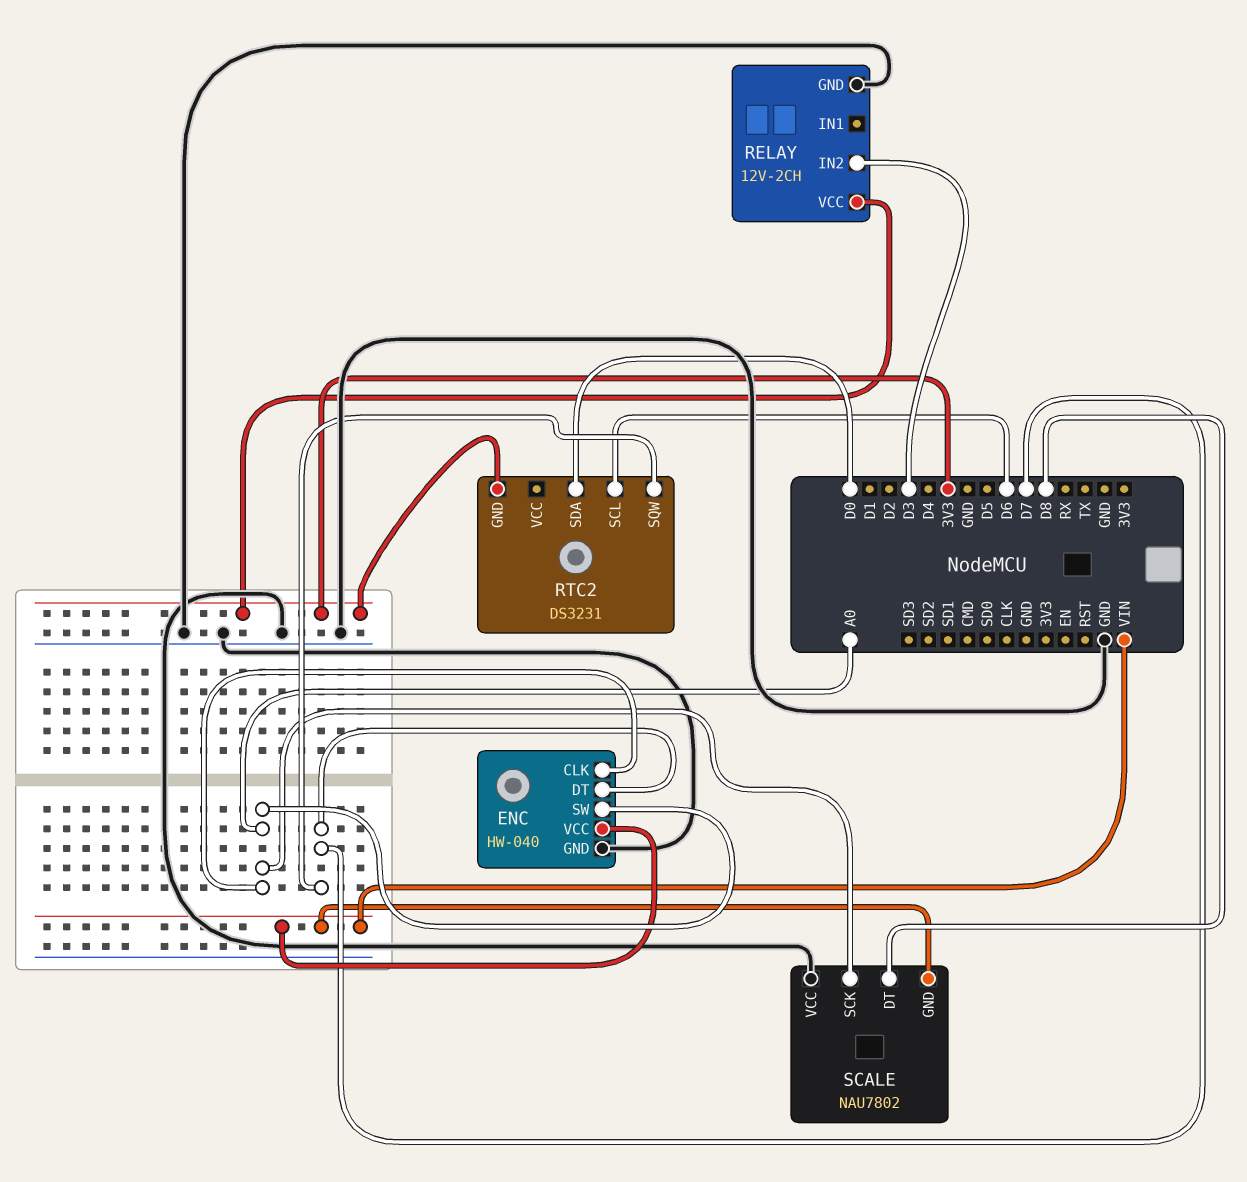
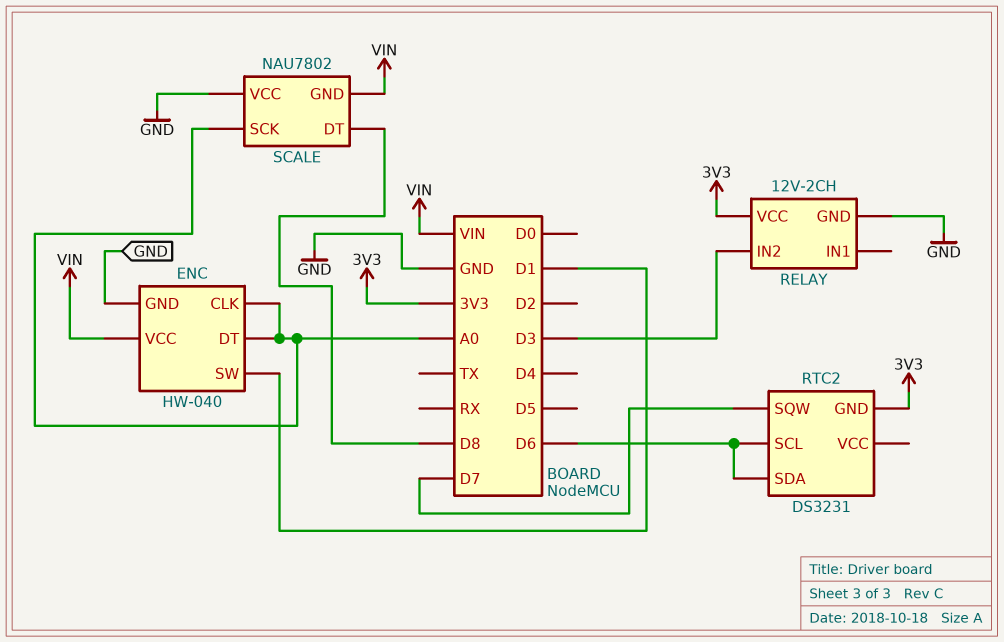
ENC pin DT: D7 -> A0
ENC pin SW: A0 -> D1
RTC2 pin SDA: D0 -> D6

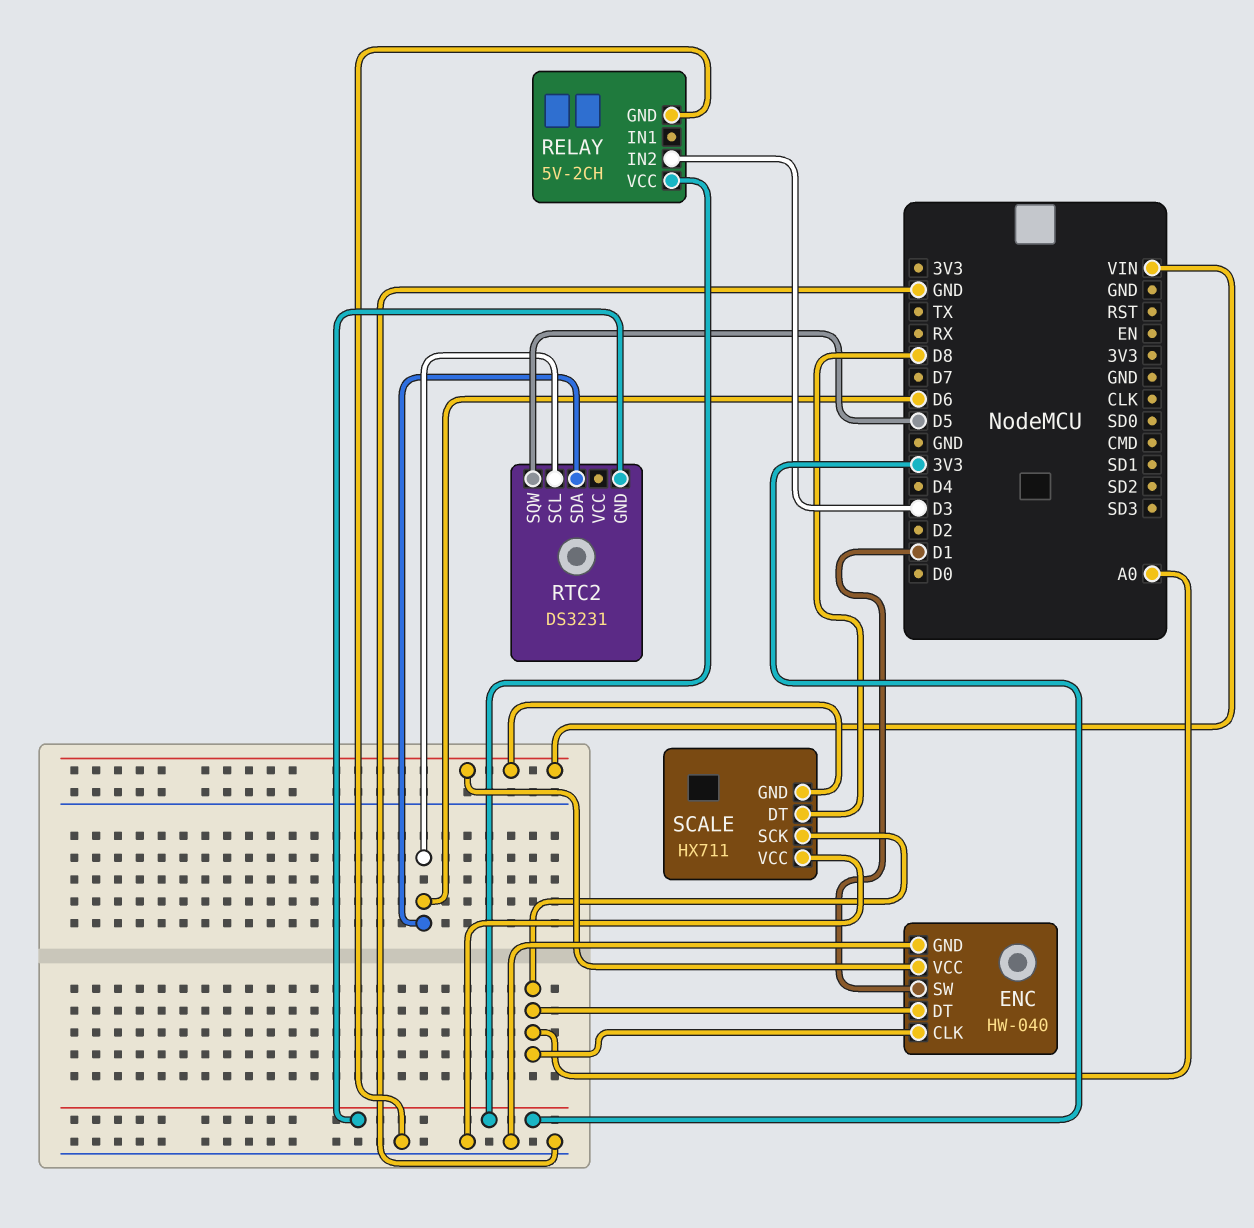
RELAY: 12V-2CH -> 5V-2CH
RTC2 pin SQW: D7 -> D5
SCALE: NAU7802 -> HX711

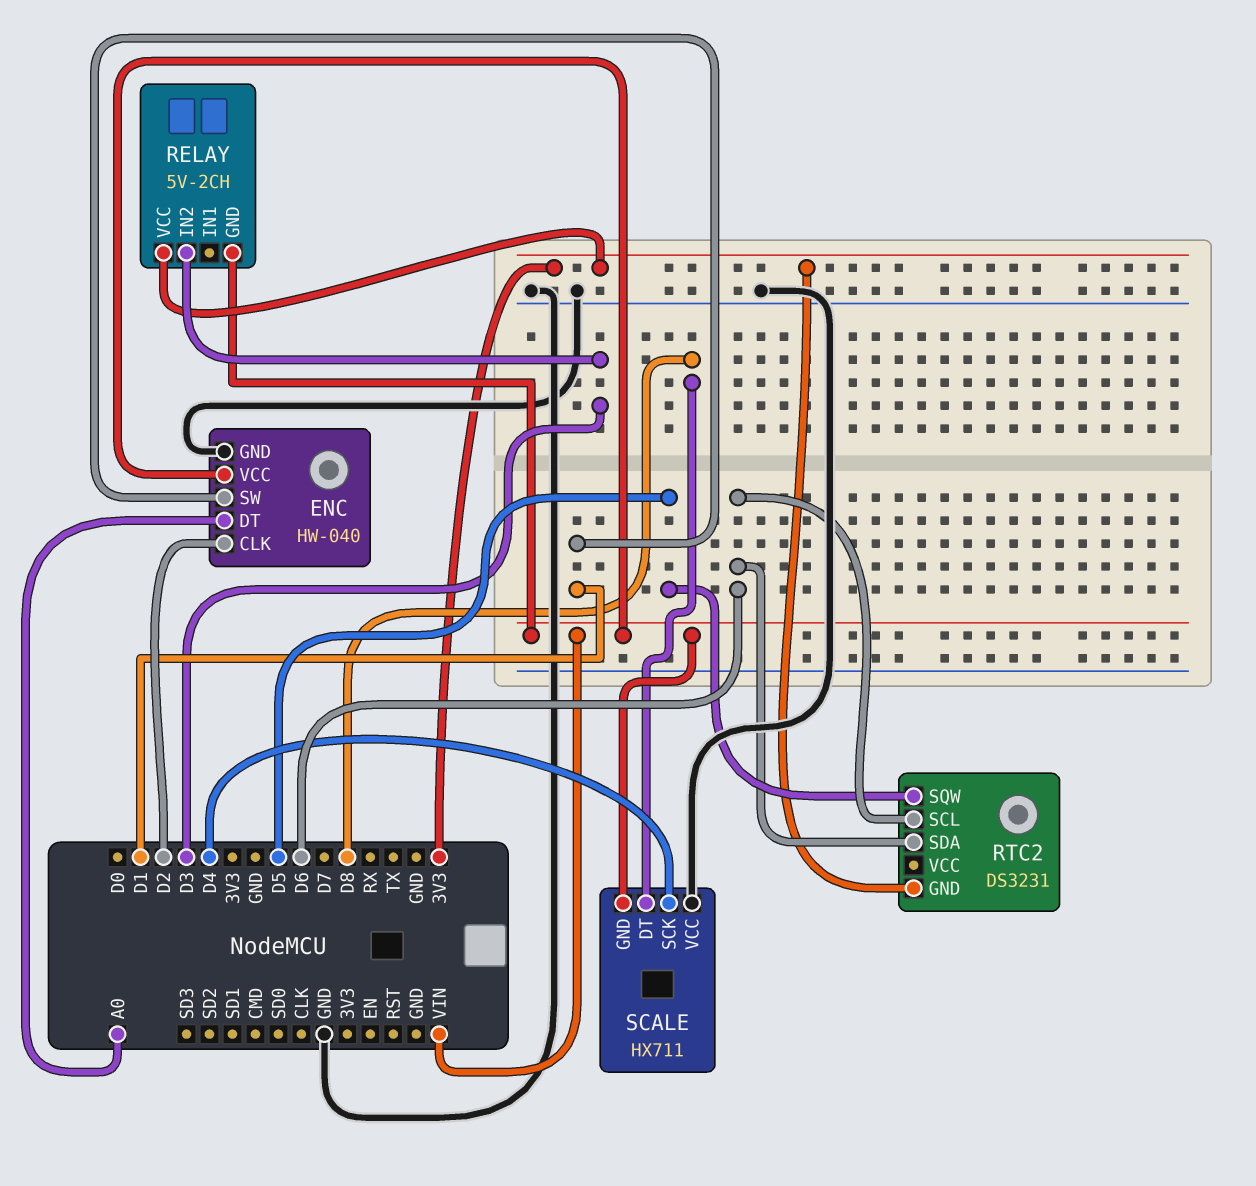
ENC pin CLK: A0 -> D2
RELAY pin GND: GND -> VIN
SCALE pin SCK: A0 -> D4

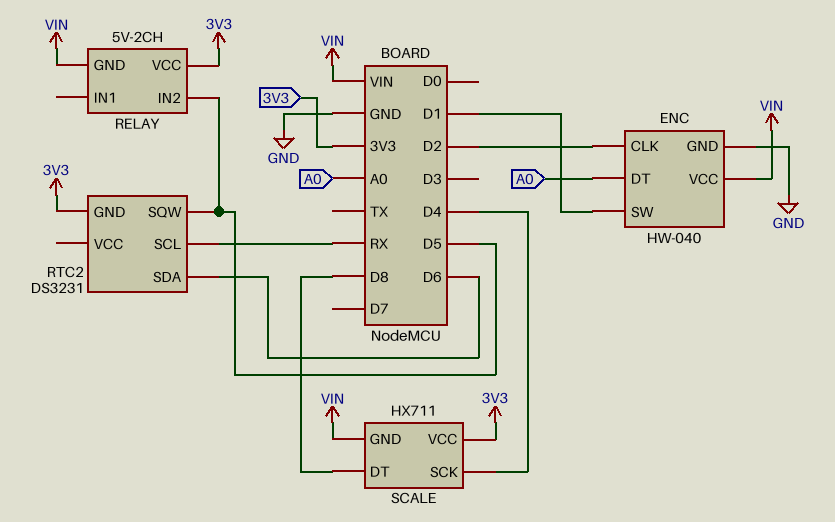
RELAY pin IN2: D3 -> D5
RTC2 pin SCL: D6 -> RX
SCALE pin VCC: GND -> 3V3

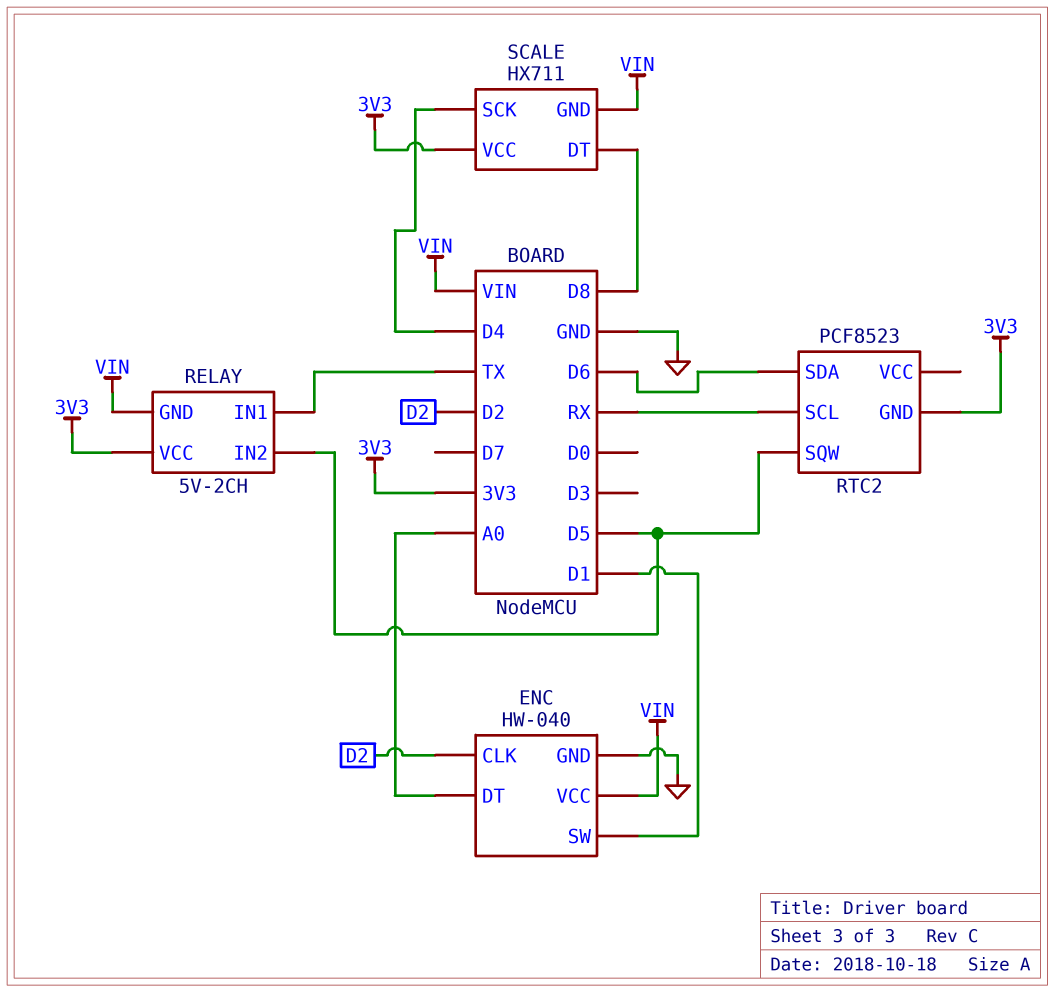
RELAY pin IN1: none -> TX
RTC2: DS3231 -> PCF8523

